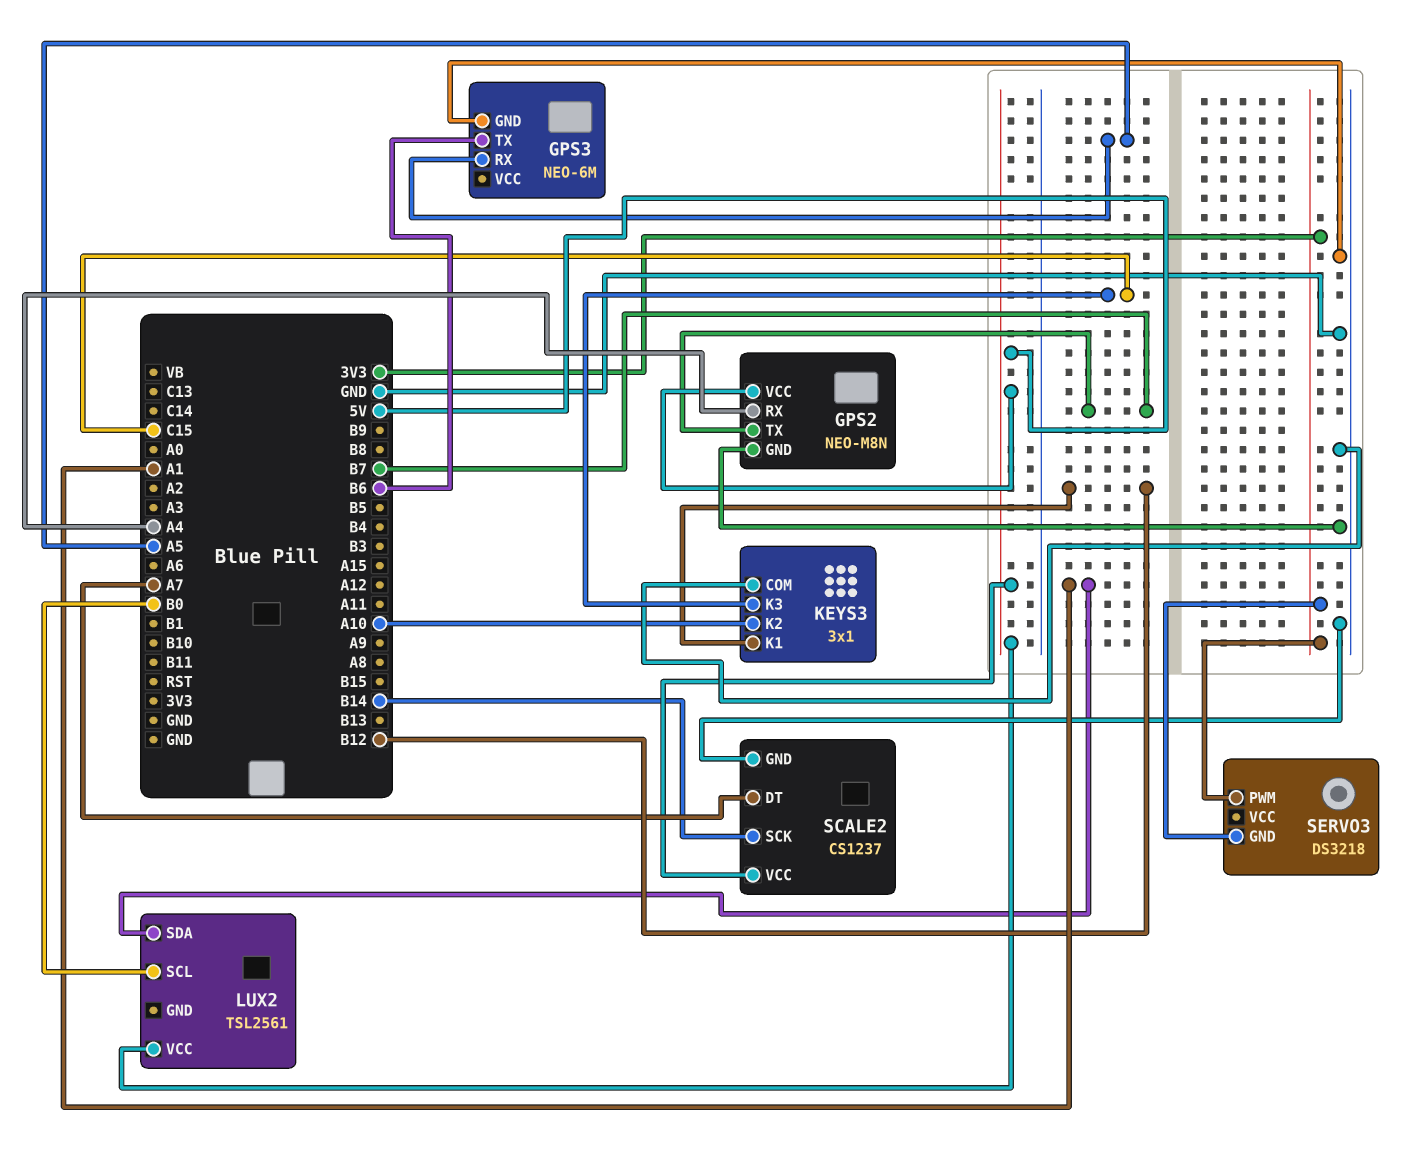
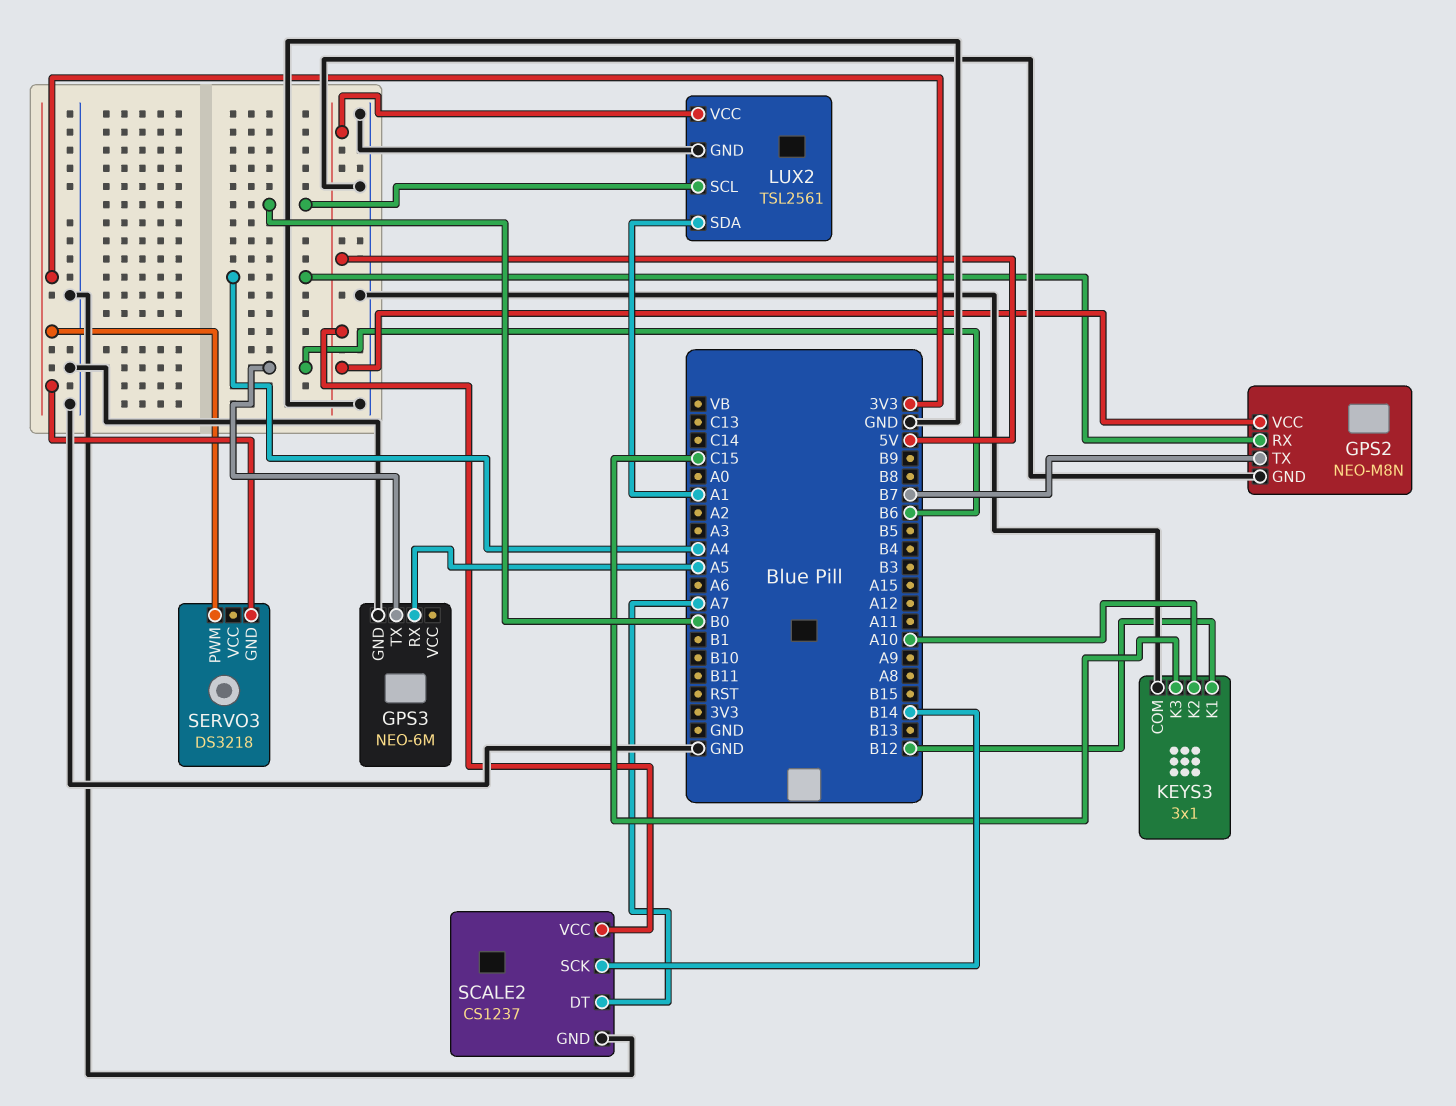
LUX2 pin GND: none -> GND

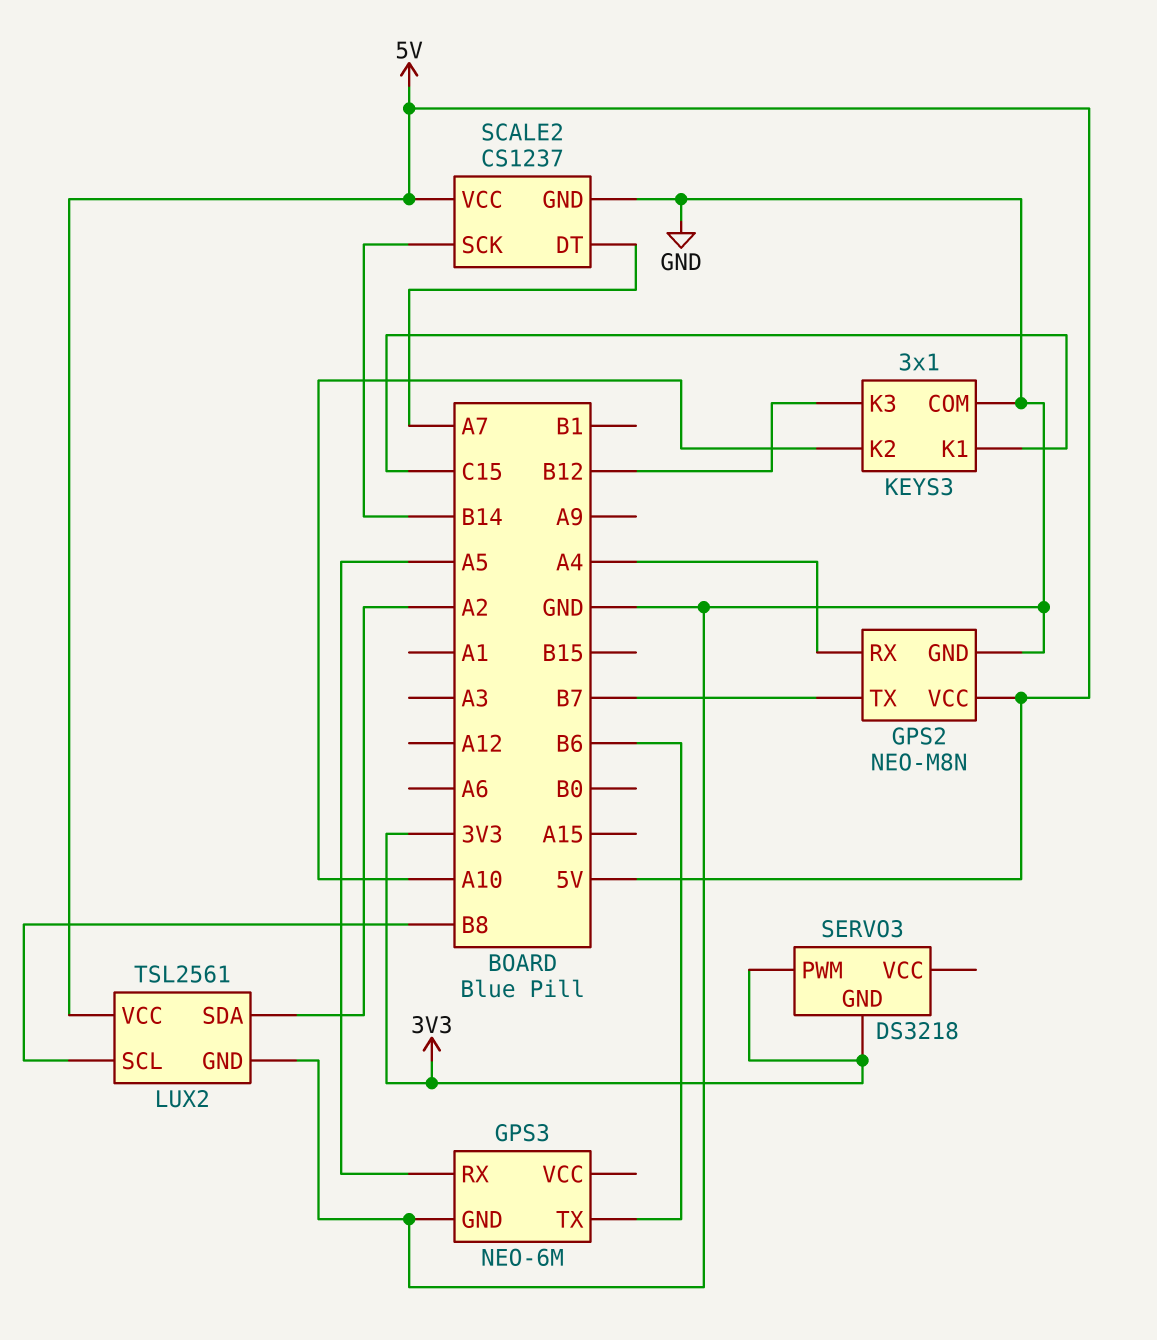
KEYS3 pin K1: B12 -> C15
KEYS3 pin K3: C15 -> B12
LUX2 pin SCL: B0 -> B8
LUX2 pin SDA: A1 -> A2

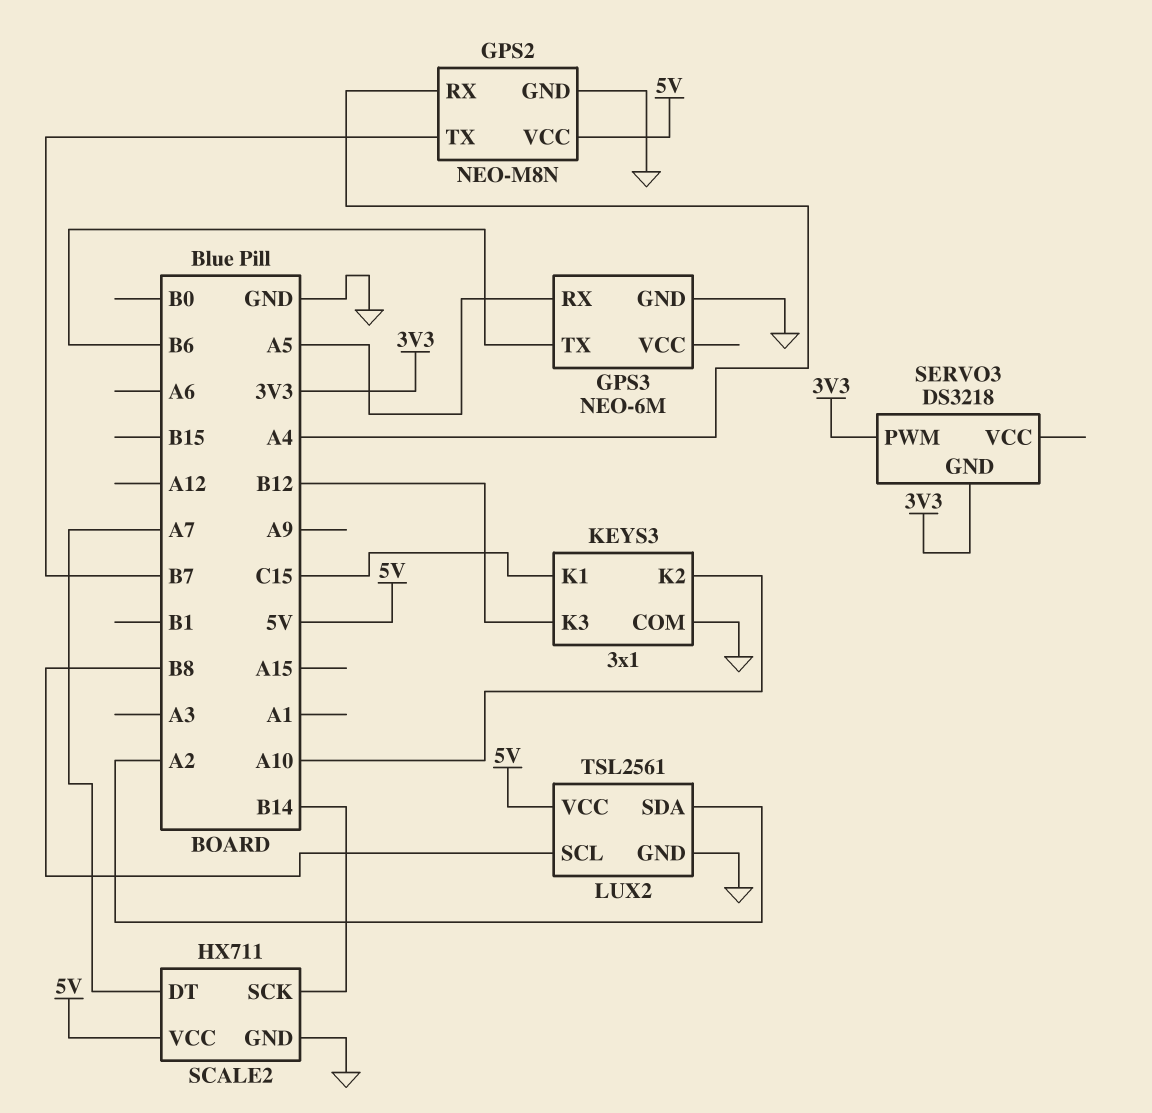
SCALE2: CS1237 -> HX711

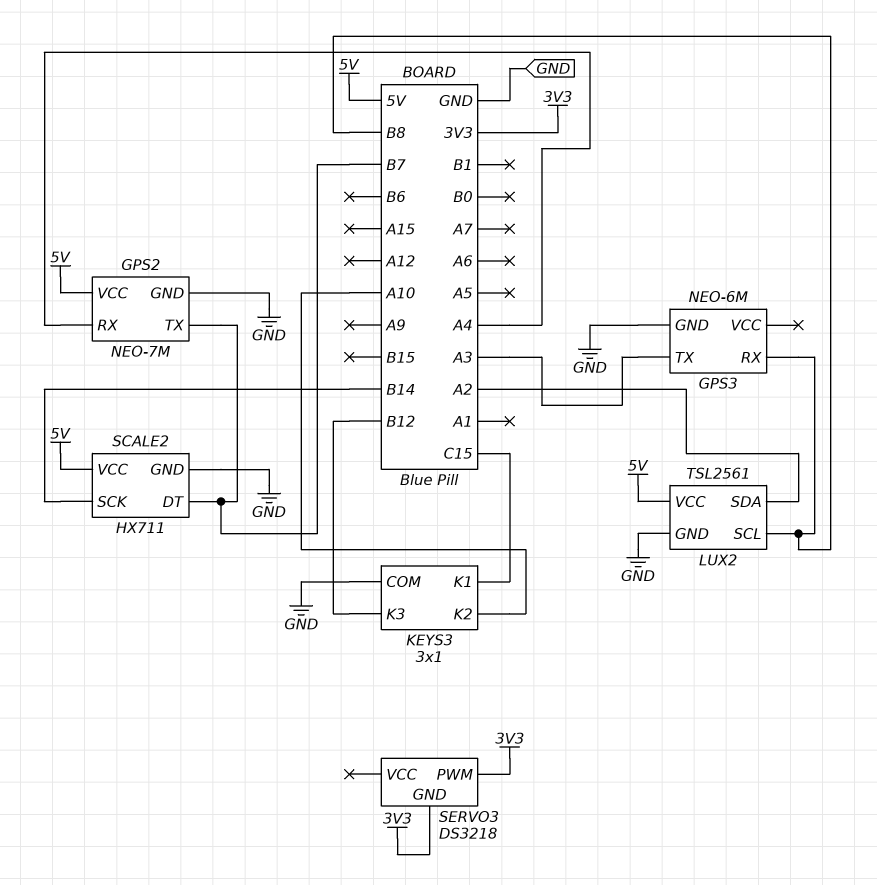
GPS2: NEO-M8N -> NEO-7M
GPS3 pin RX: A5 -> B8
GPS3 pin TX: B6 -> A3
SCALE2 pin DT: A7 -> B7

